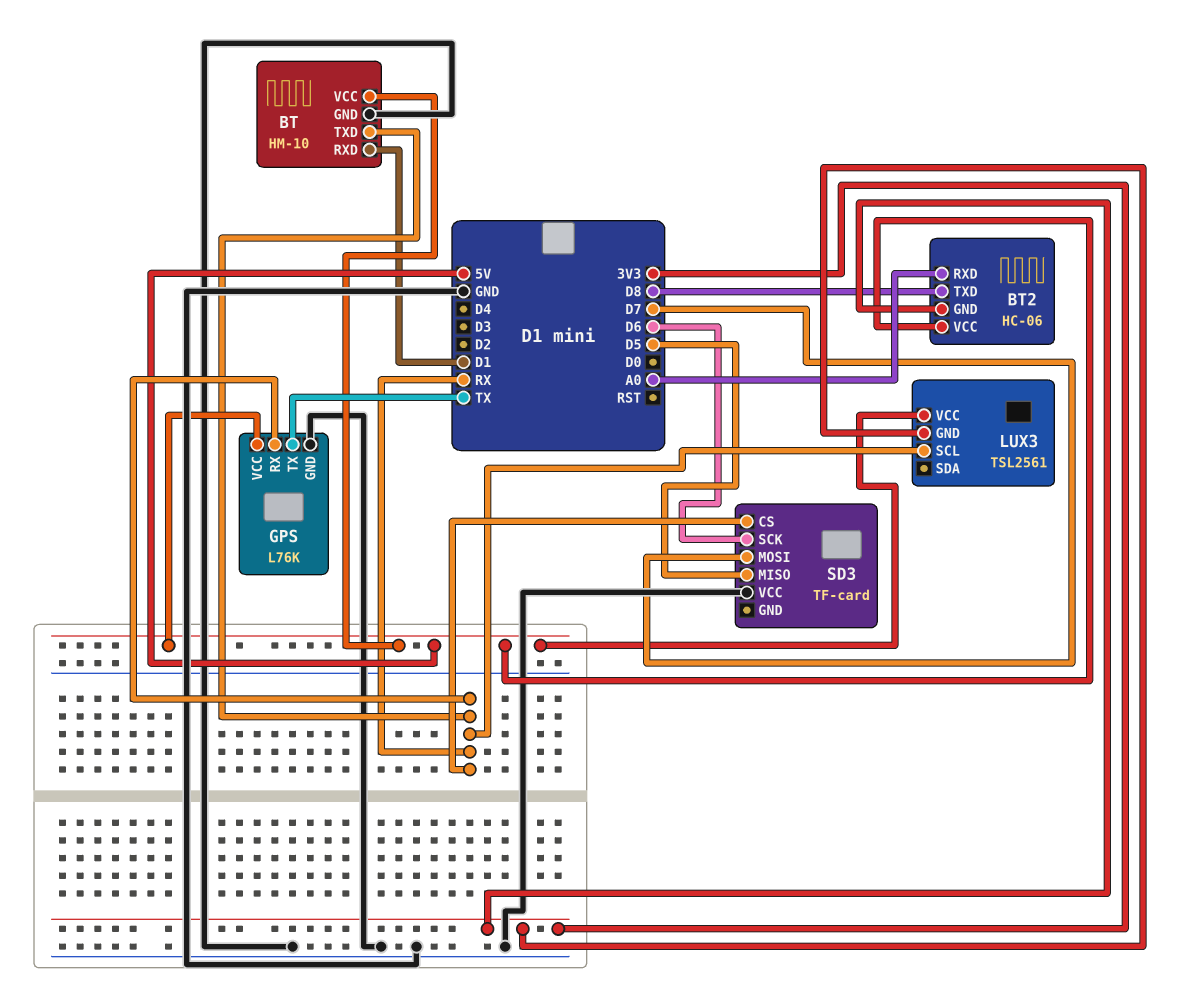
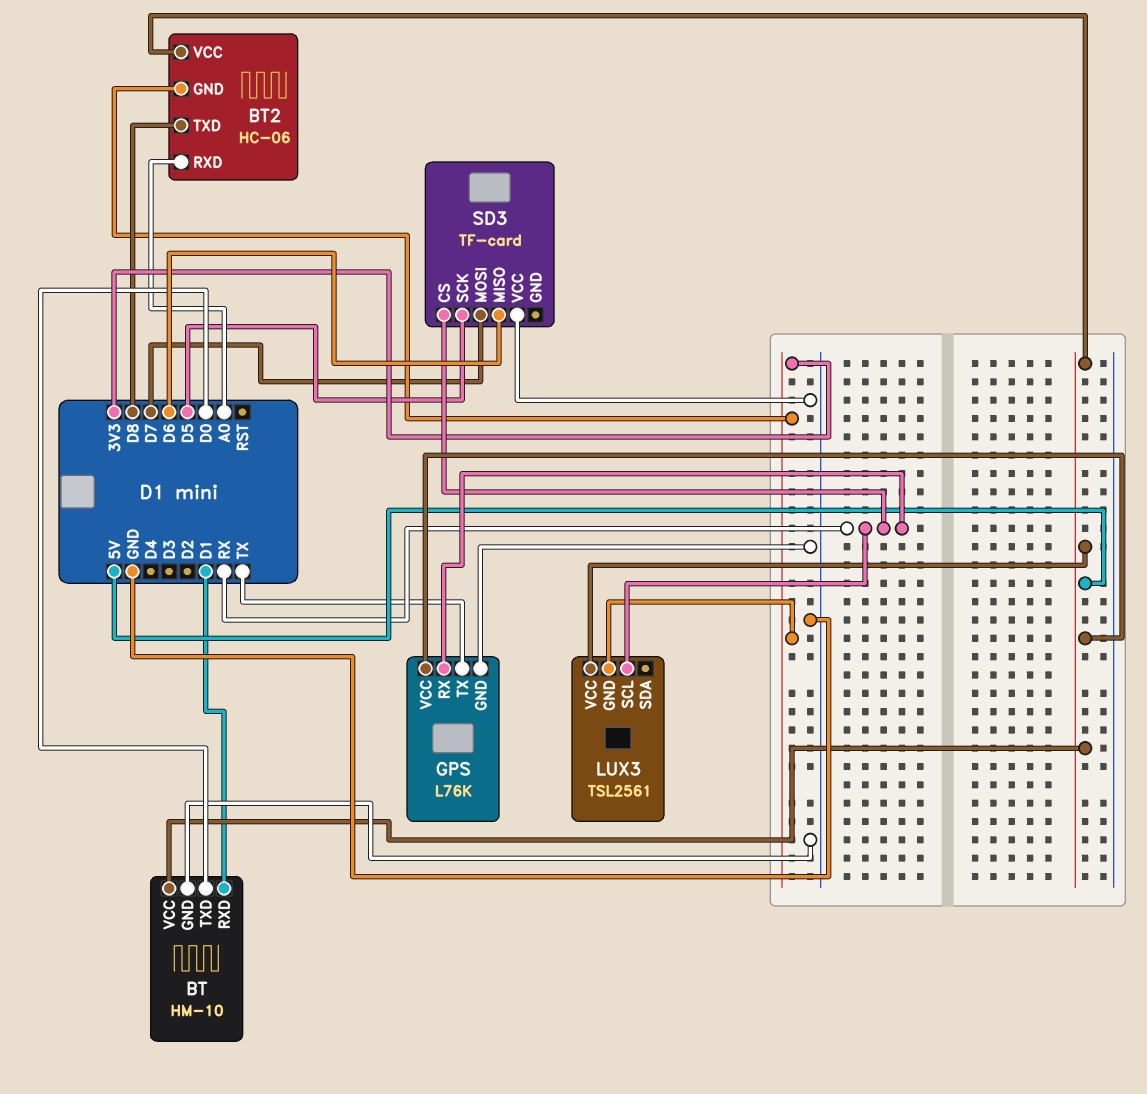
BT pin TXD: RX -> D0
SD3 pin MISO: D5 -> D6
SD3 pin SCK: D6 -> D5

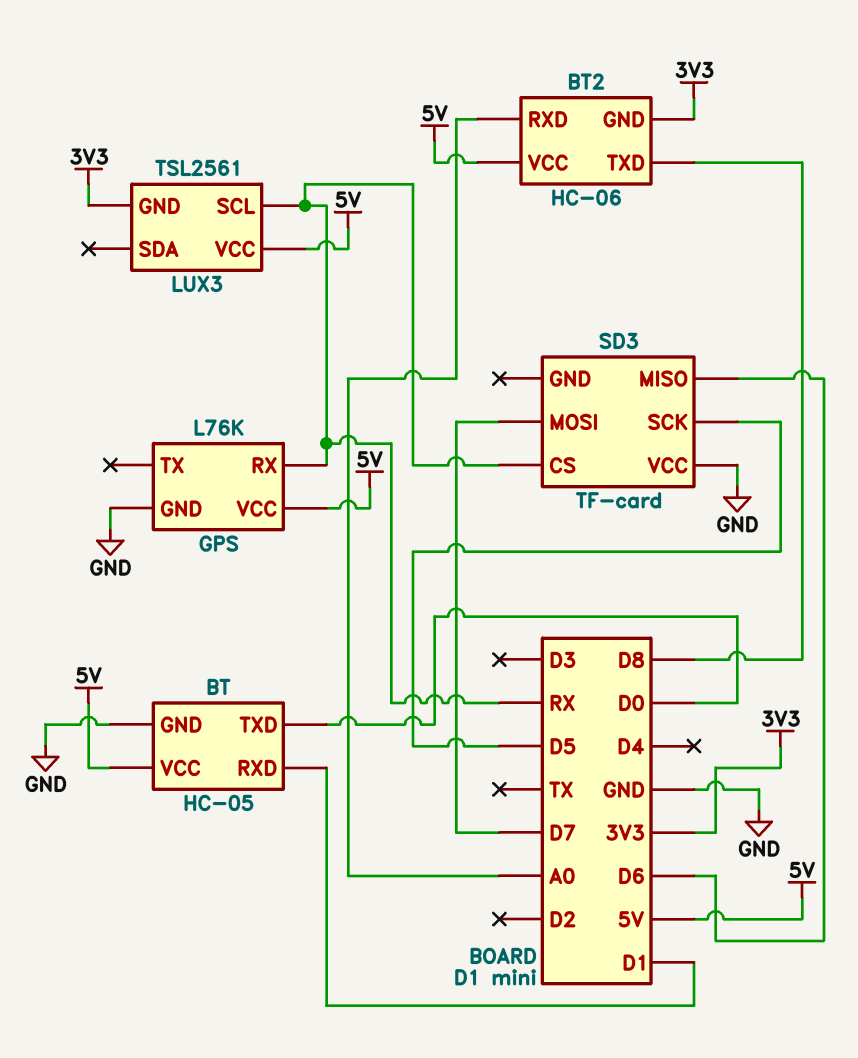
BT: HM-10 -> HC-05
GPS pin TX: TX -> none

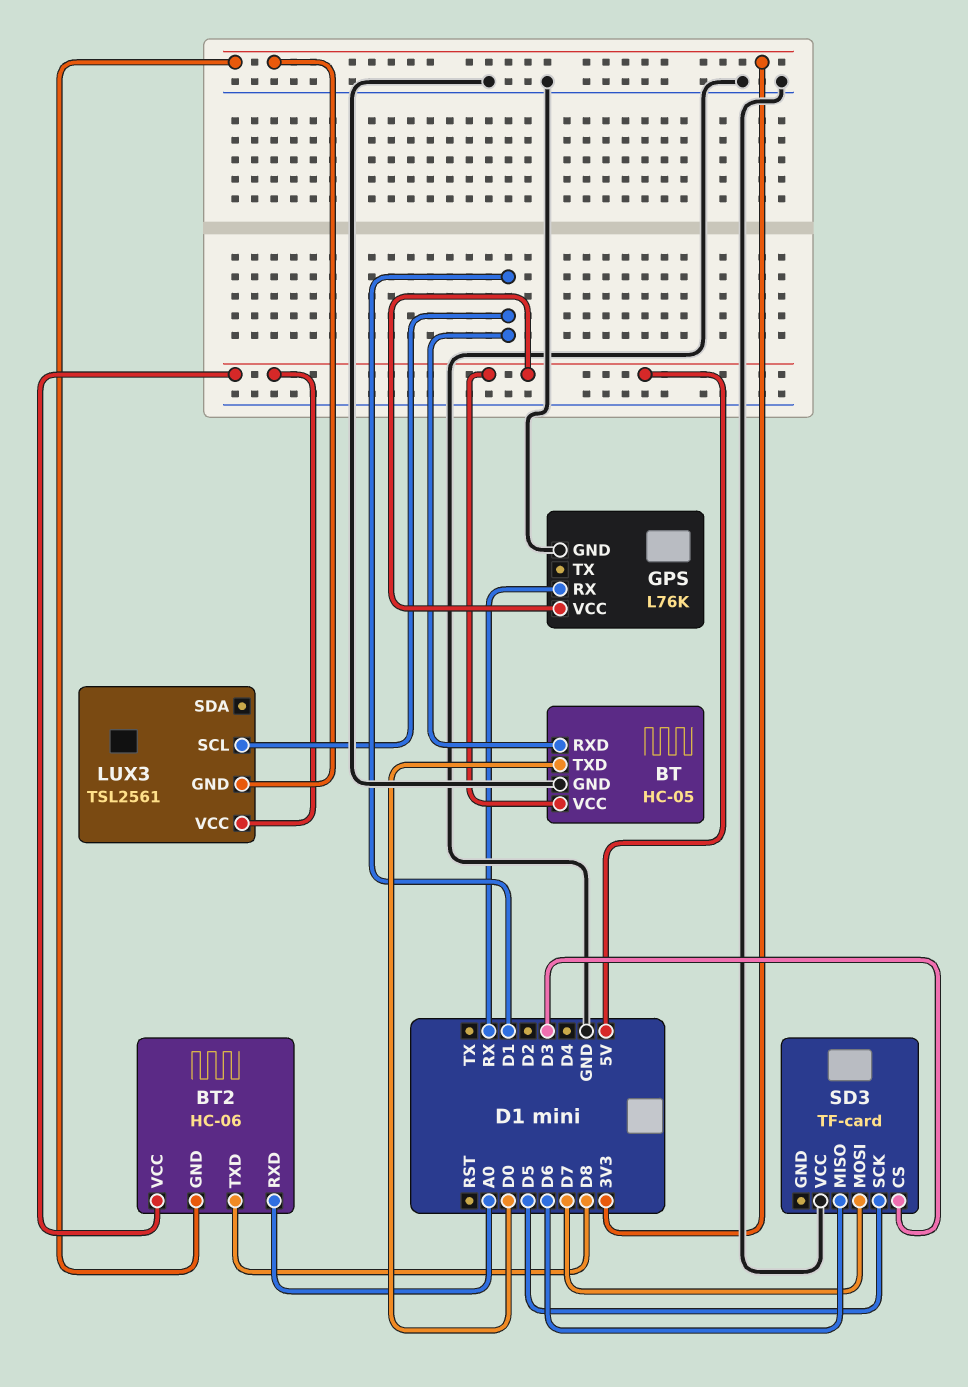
LUX3 pin SCL: RX -> D1
SD3 pin CS: RX -> D3

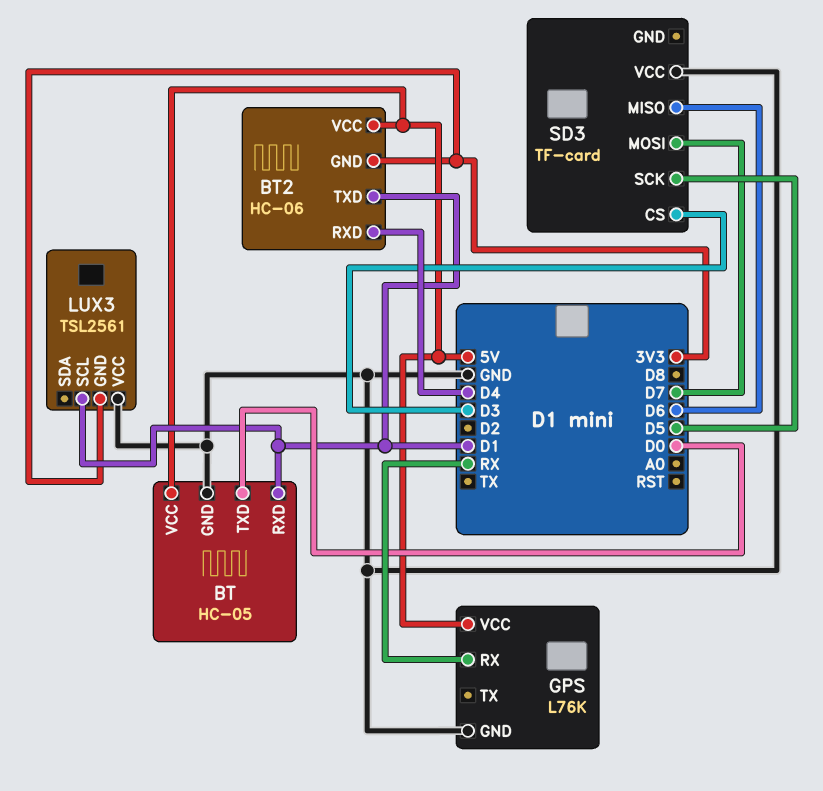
BT2 pin RXD: A0 -> D4
BT2 pin TXD: D8 -> D1
LUX3 pin VCC: 5V -> GND

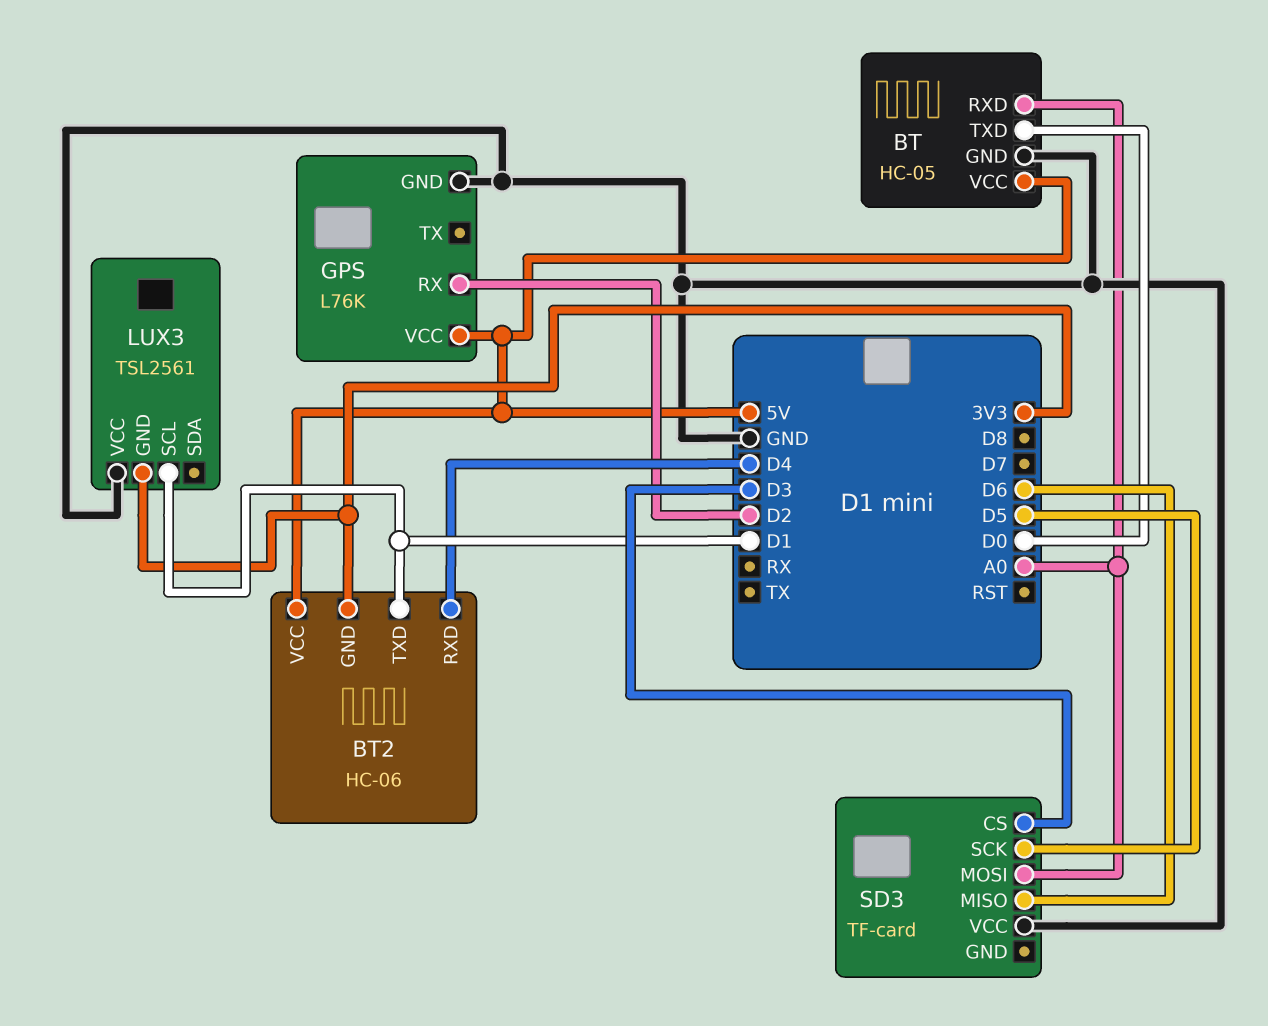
BT pin RXD: D1 -> A0
GPS pin RX: RX -> D2
SD3 pin MOSI: D7 -> A0

